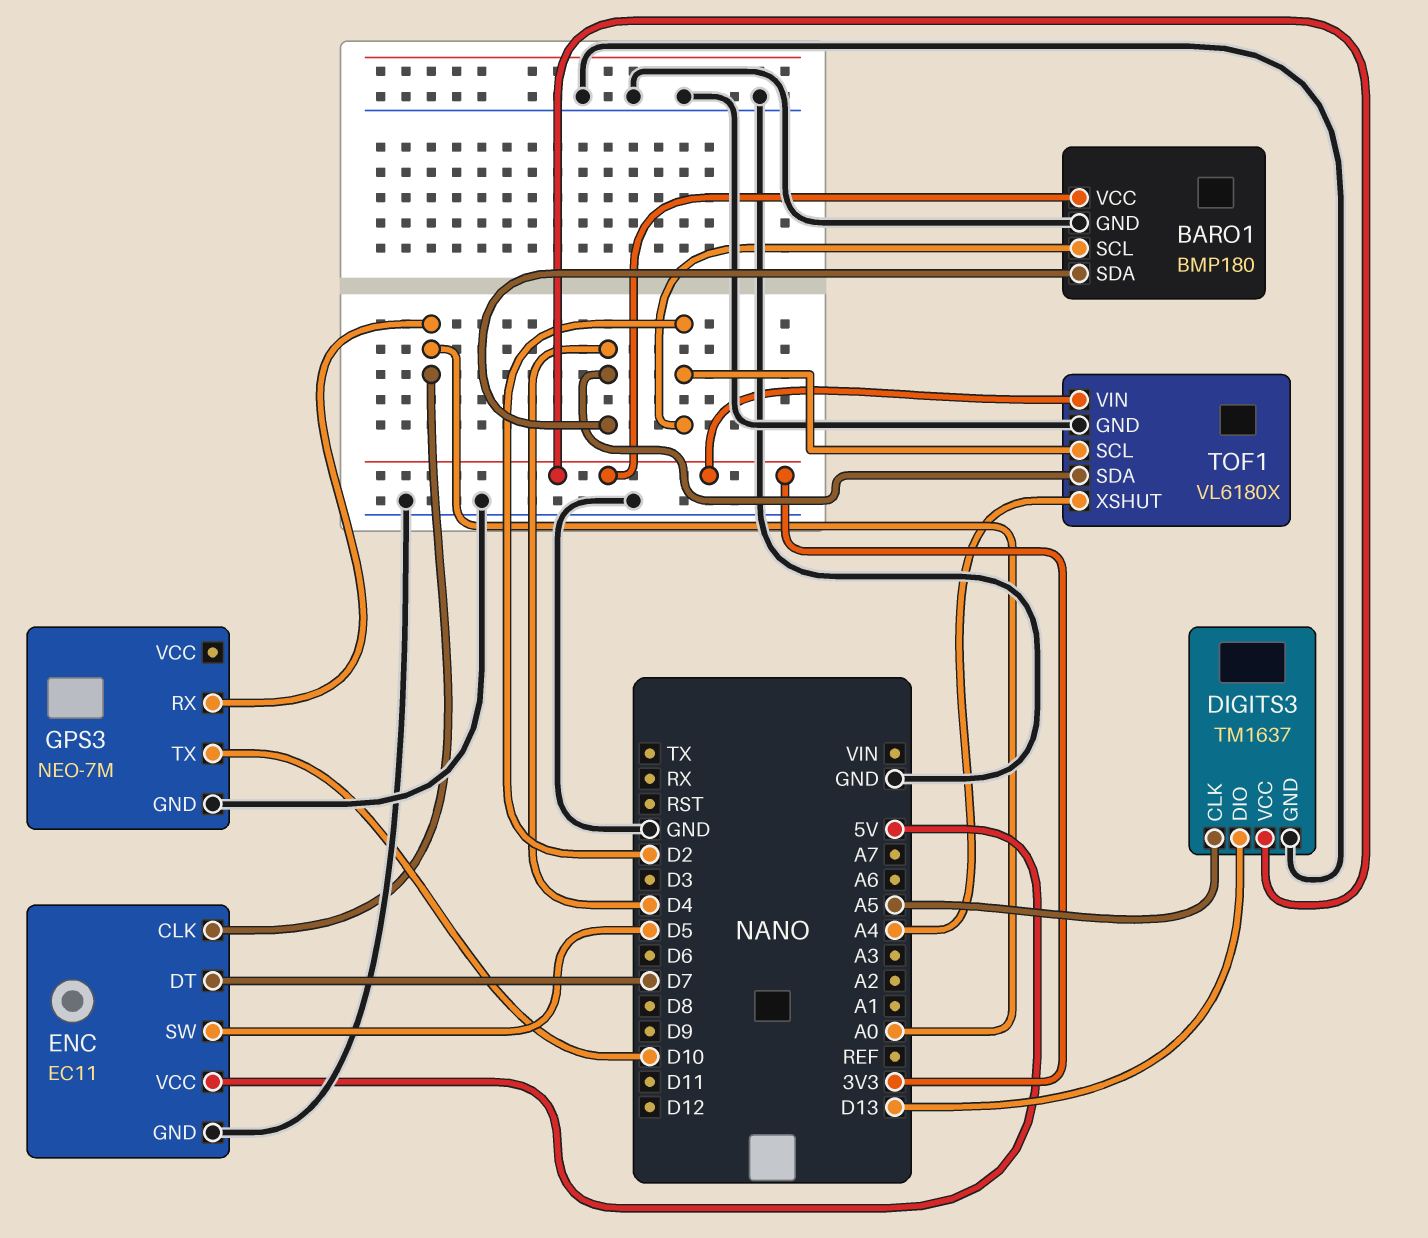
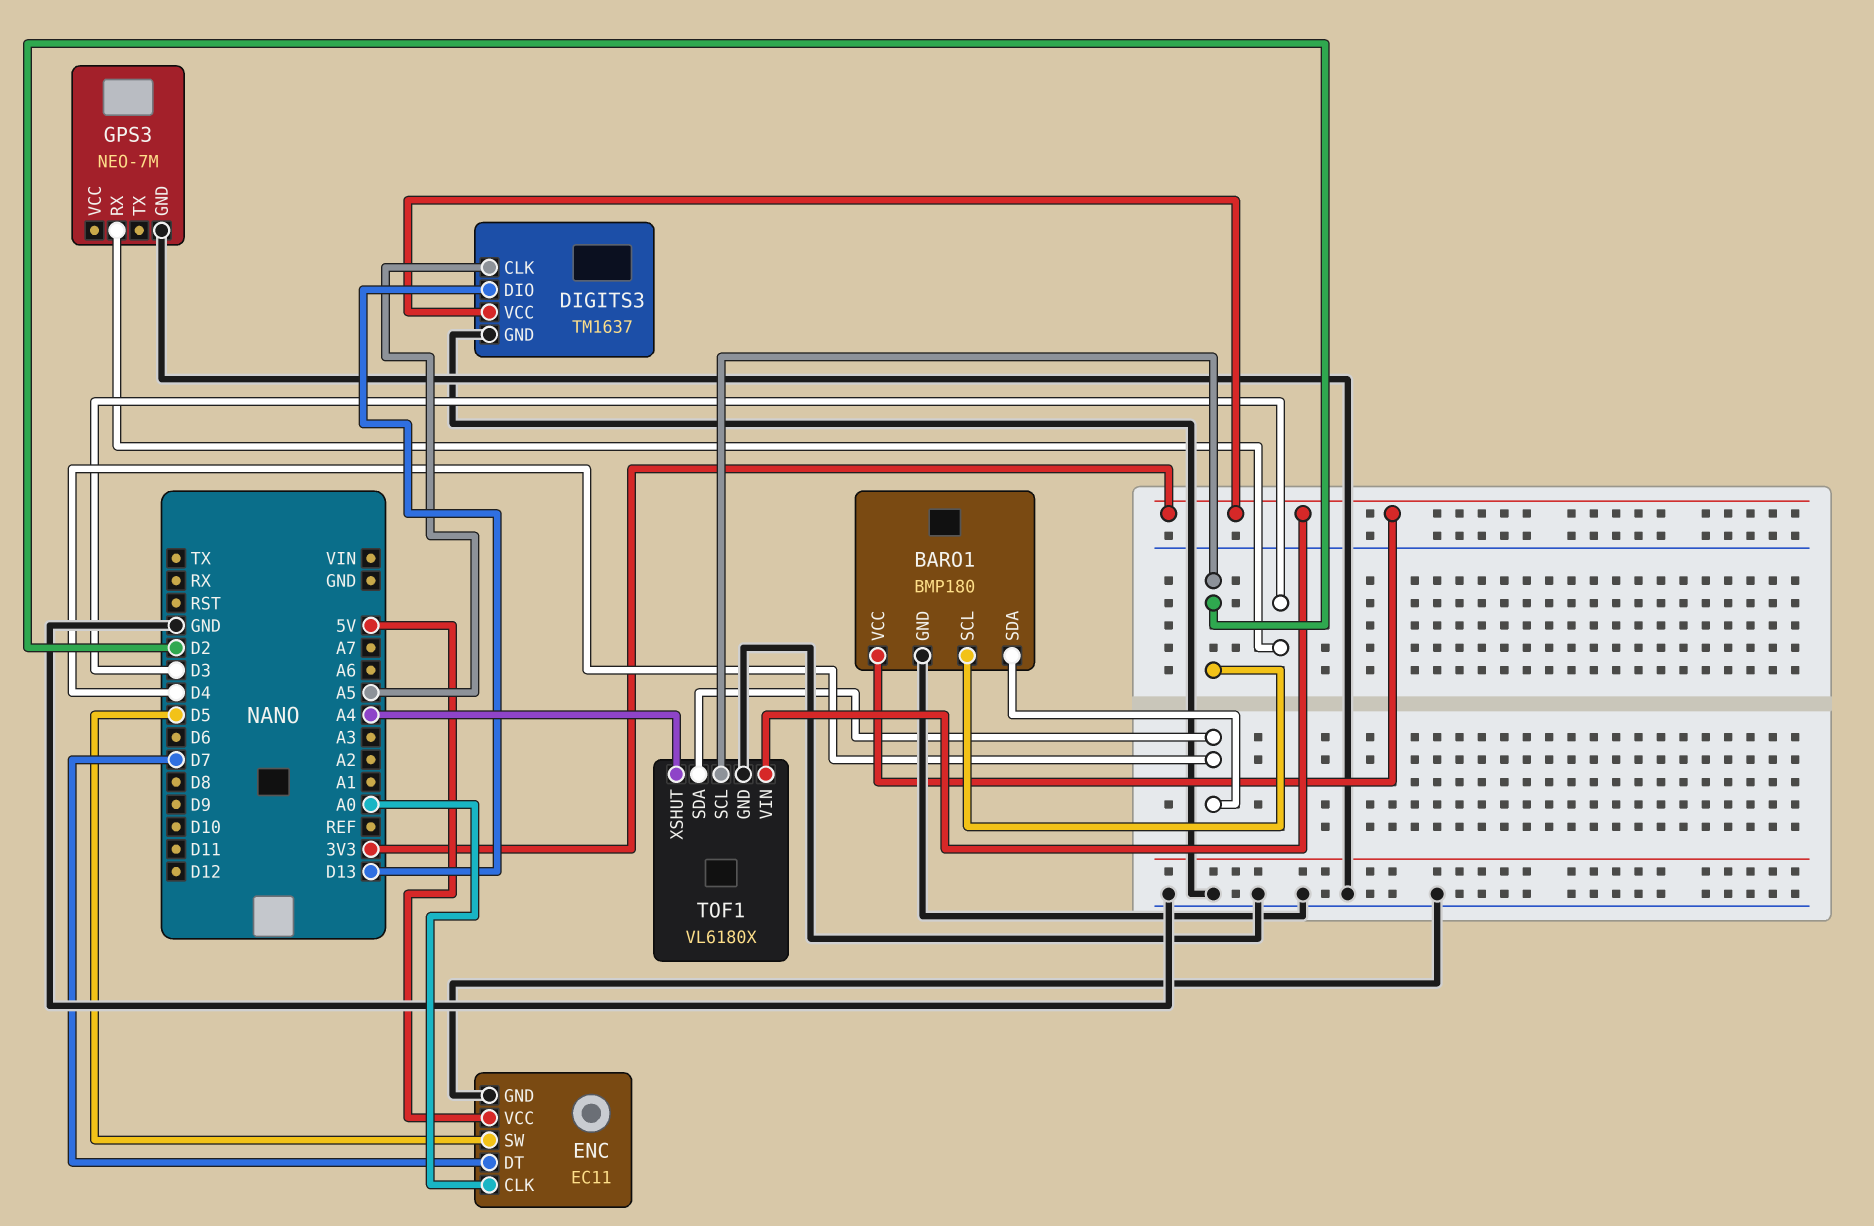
GPS3 pin RX: A0 -> D3
GPS3 pin TX: D10 -> none

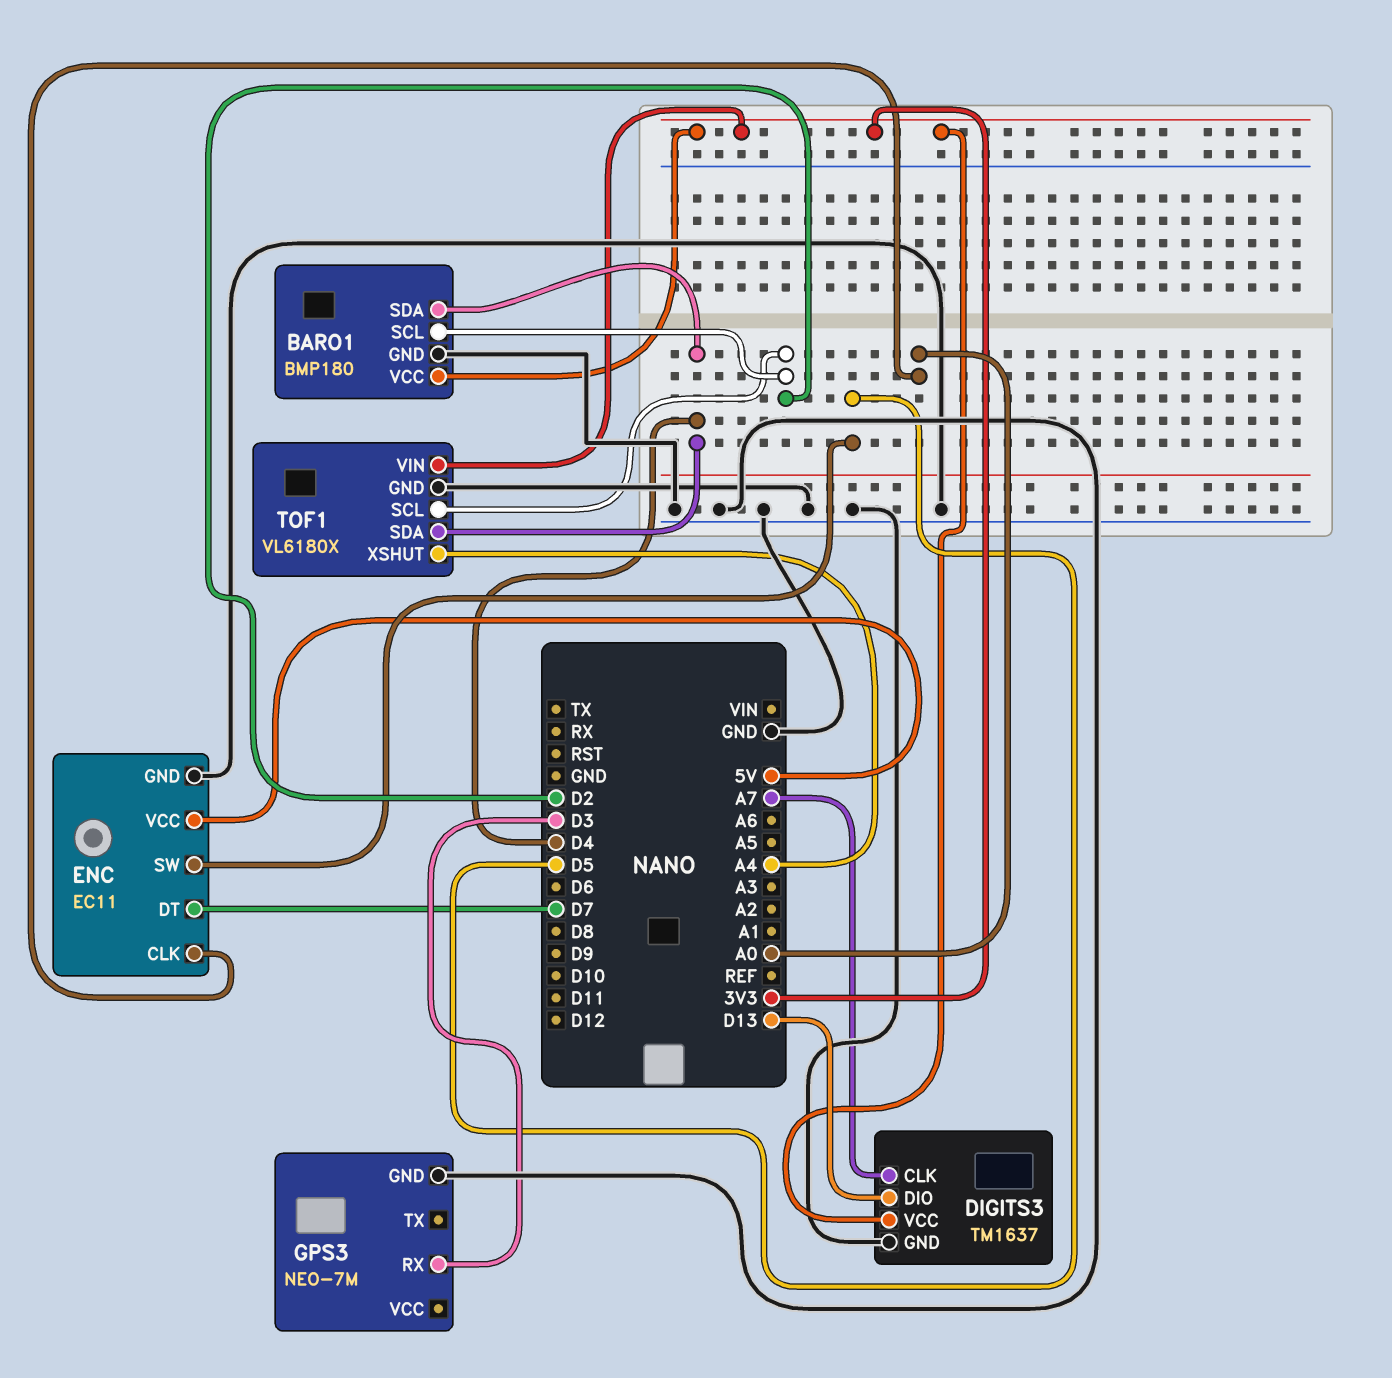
DIGITS3 pin CLK: A5 -> A7

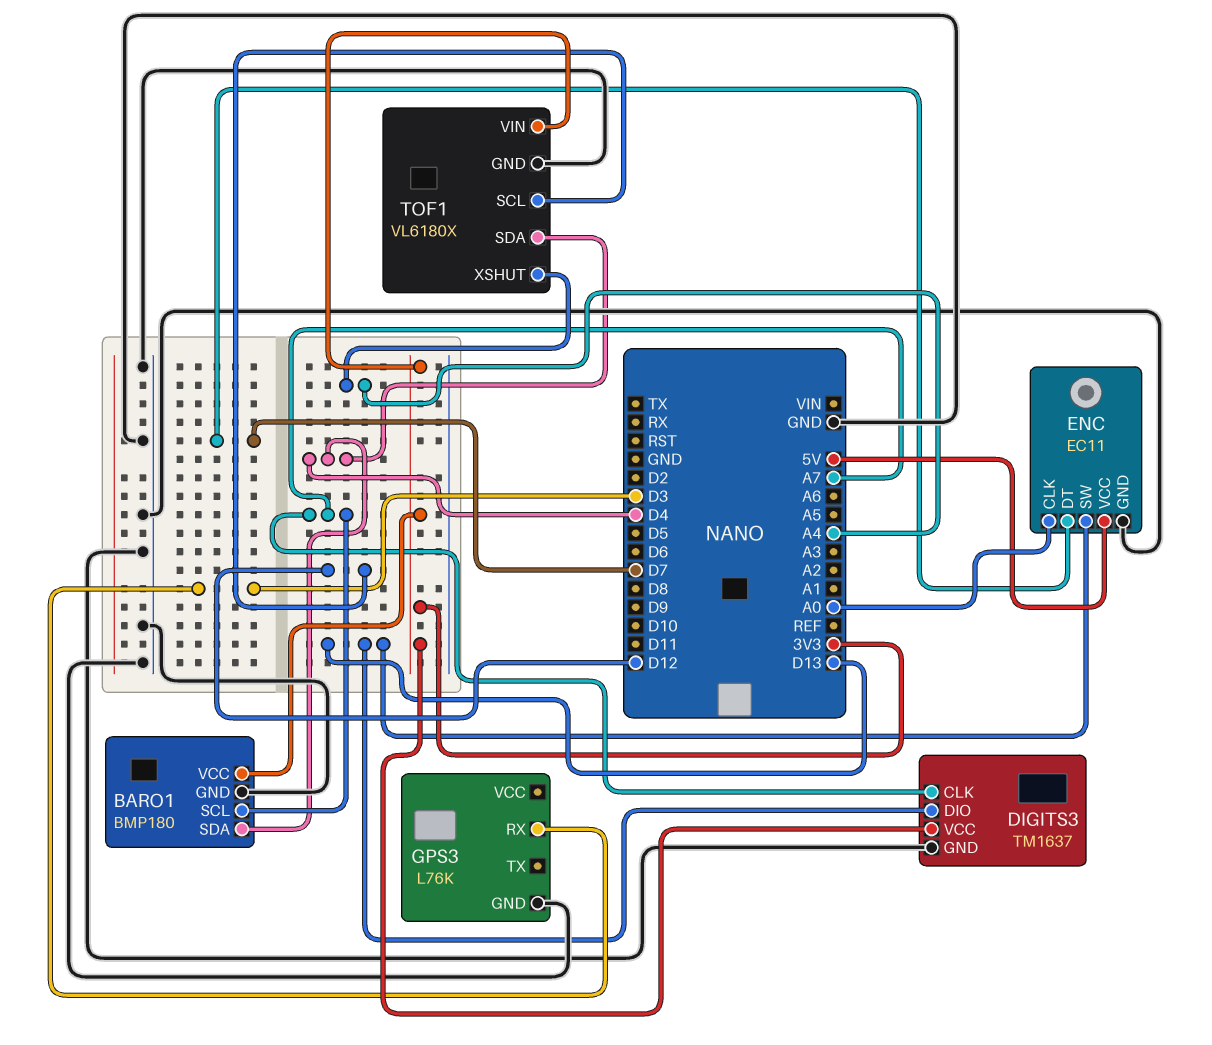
BARO1 pin SCL: D2 -> A7
ENC pin SW: D5 -> D13
GPS3: NEO-7M -> L76K
TOF1 pin SCL: D2 -> D12

